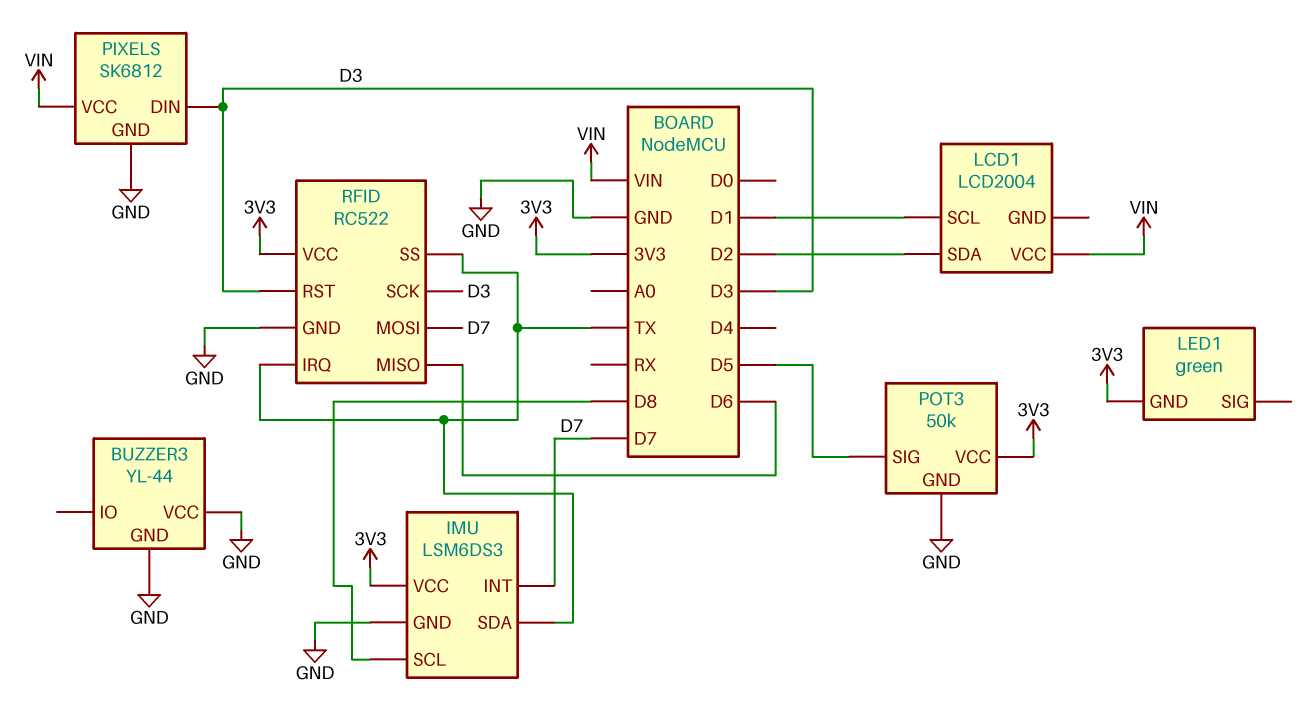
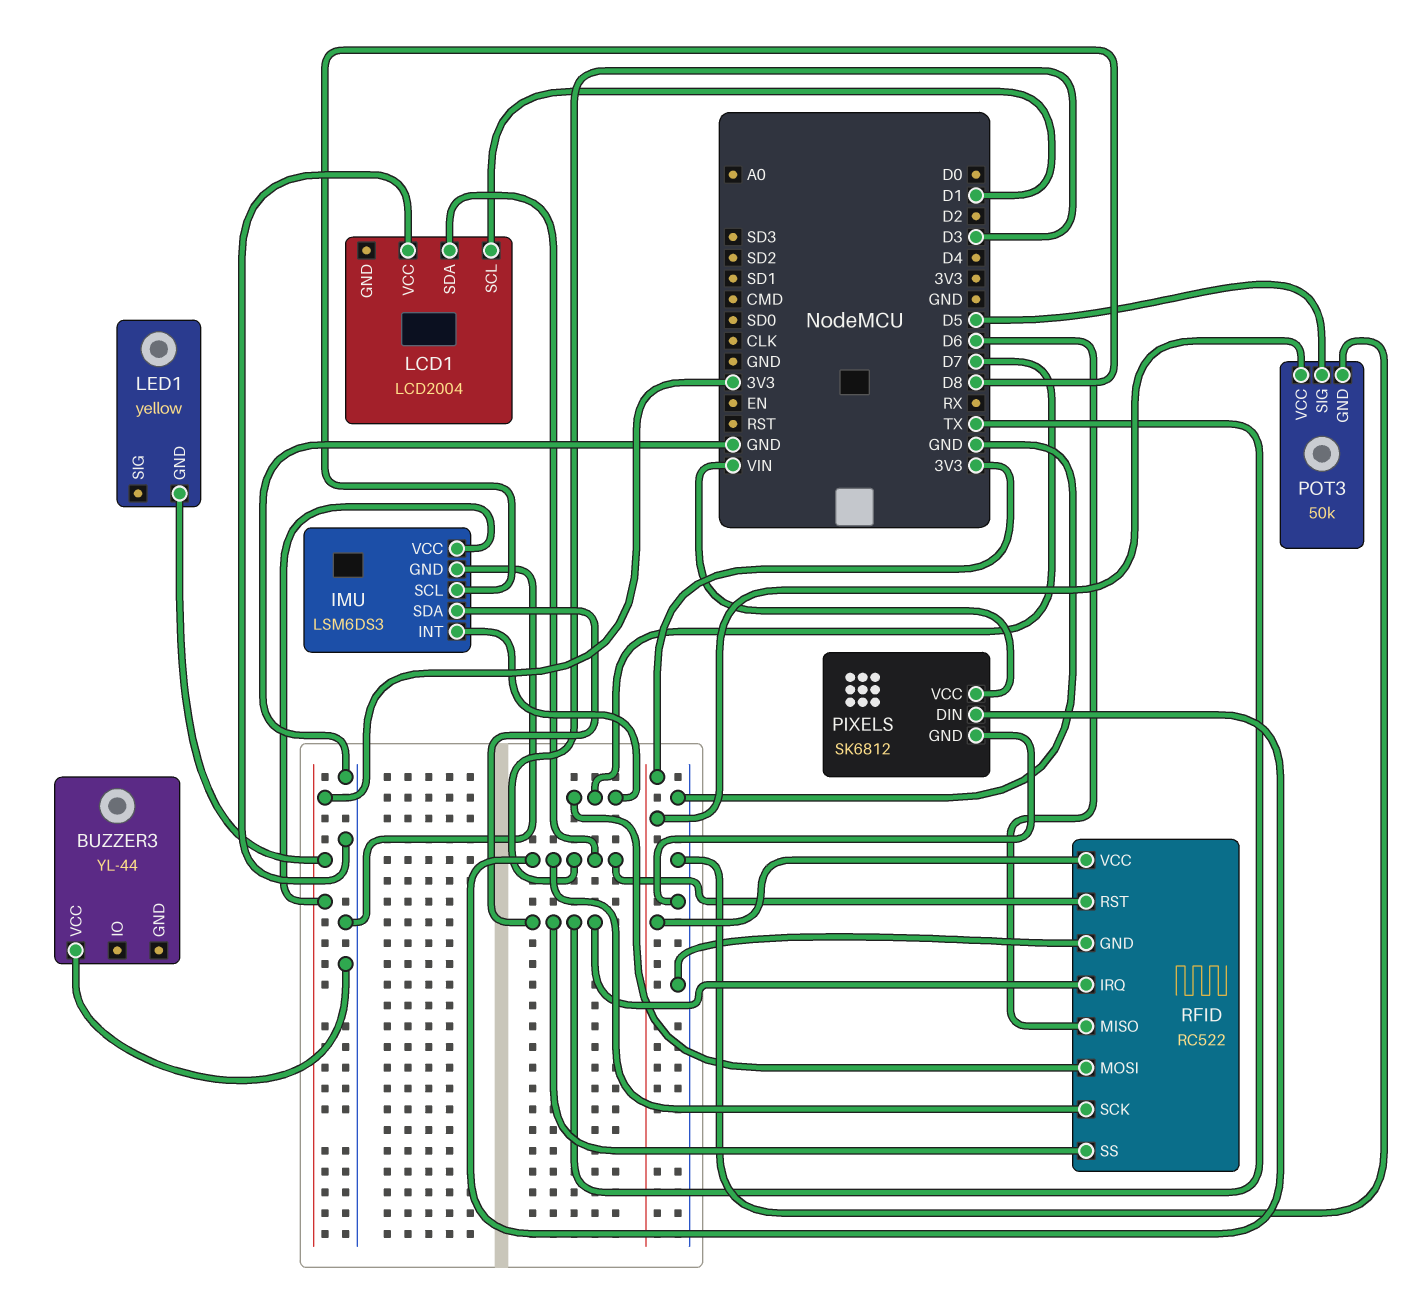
BUZZER3 pin GND: GND -> none
LCD1 pin SDA: D2 -> D3
LCD1 pin VCC: VIN -> GND
LED1: green -> yellow

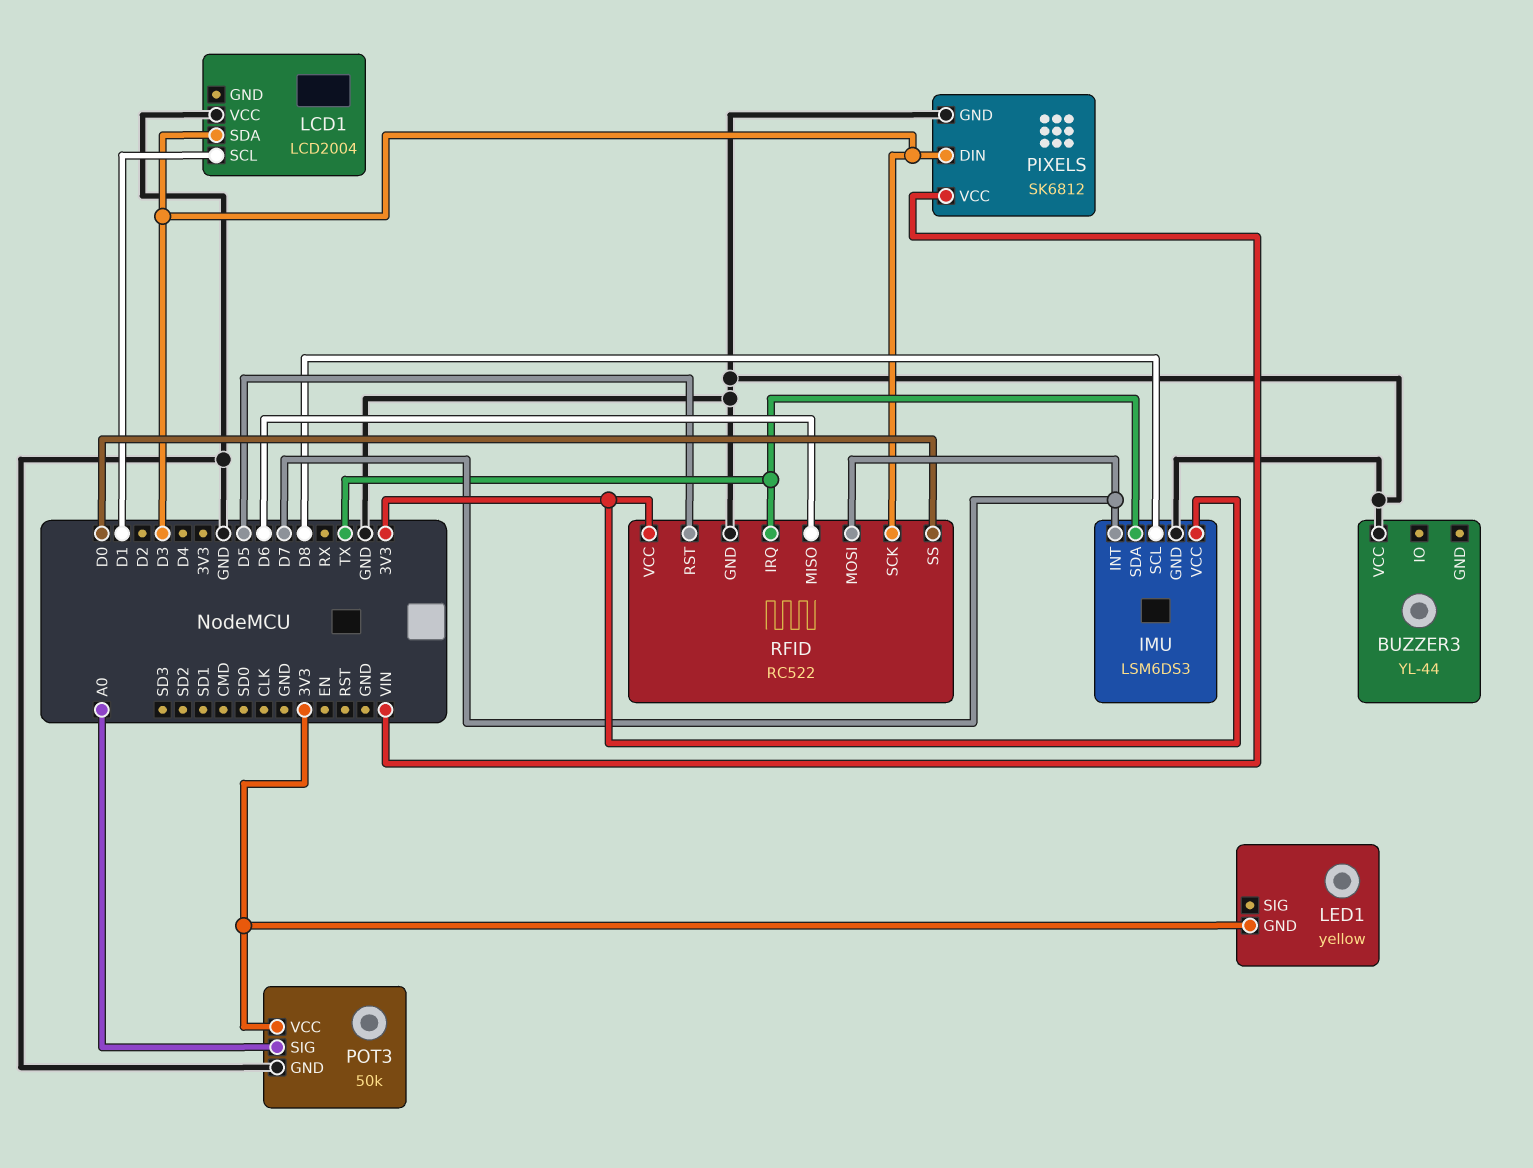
POT3 pin SIG: D5 -> A0
RFID pin RST: D3 -> D5
RFID pin SS: TX -> D0

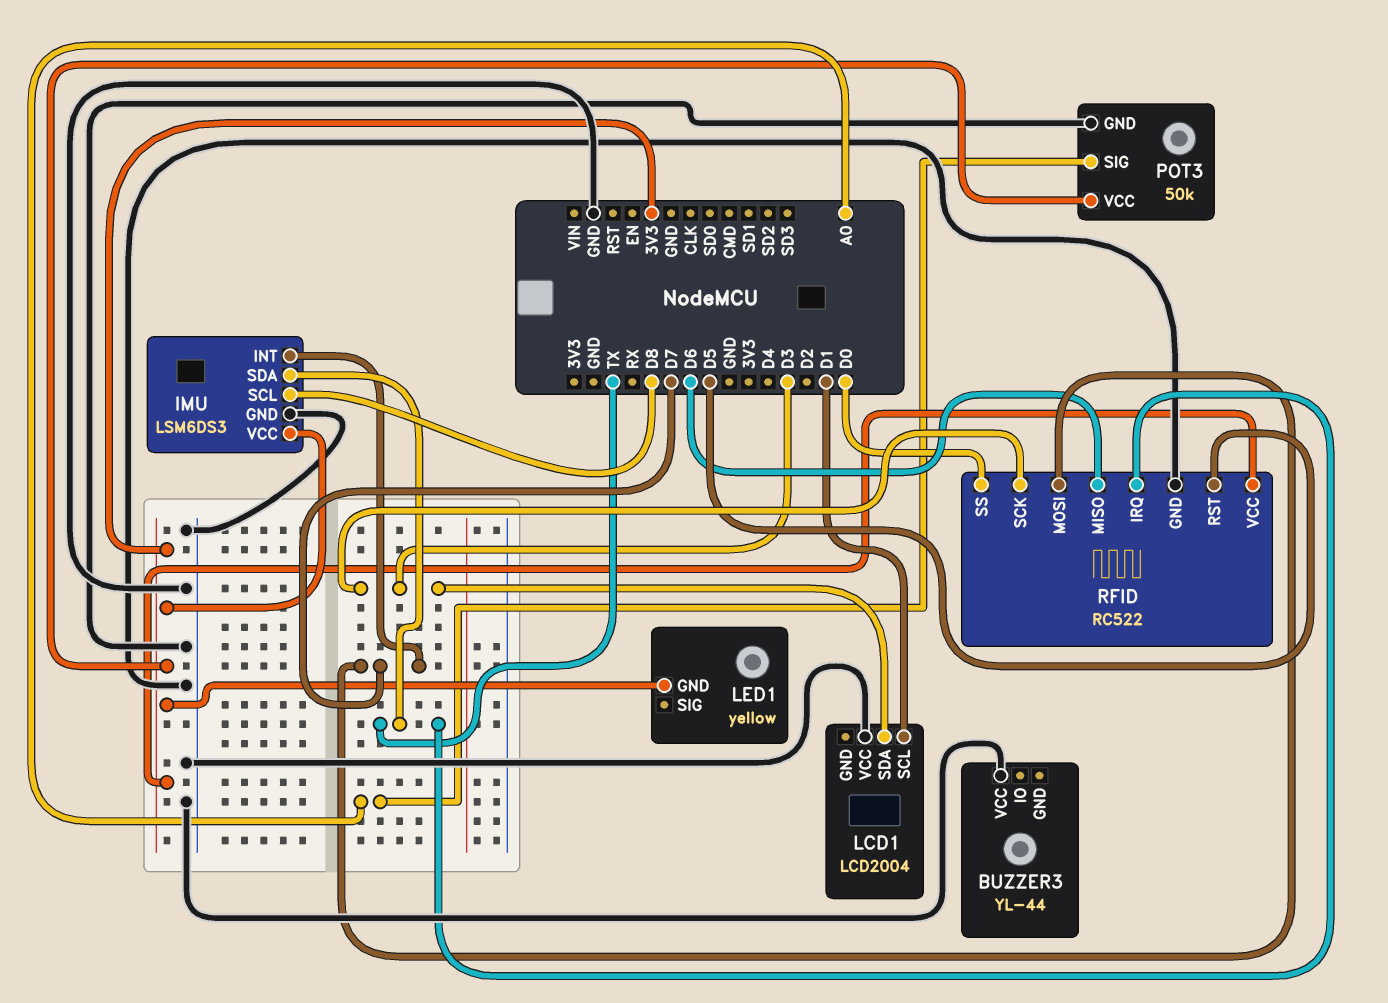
PIXELS: SK6812 -> none
PIXELS pin DIN: D3 -> none
PIXELS pin GND: GND -> none
PIXELS pin VCC: VIN -> none

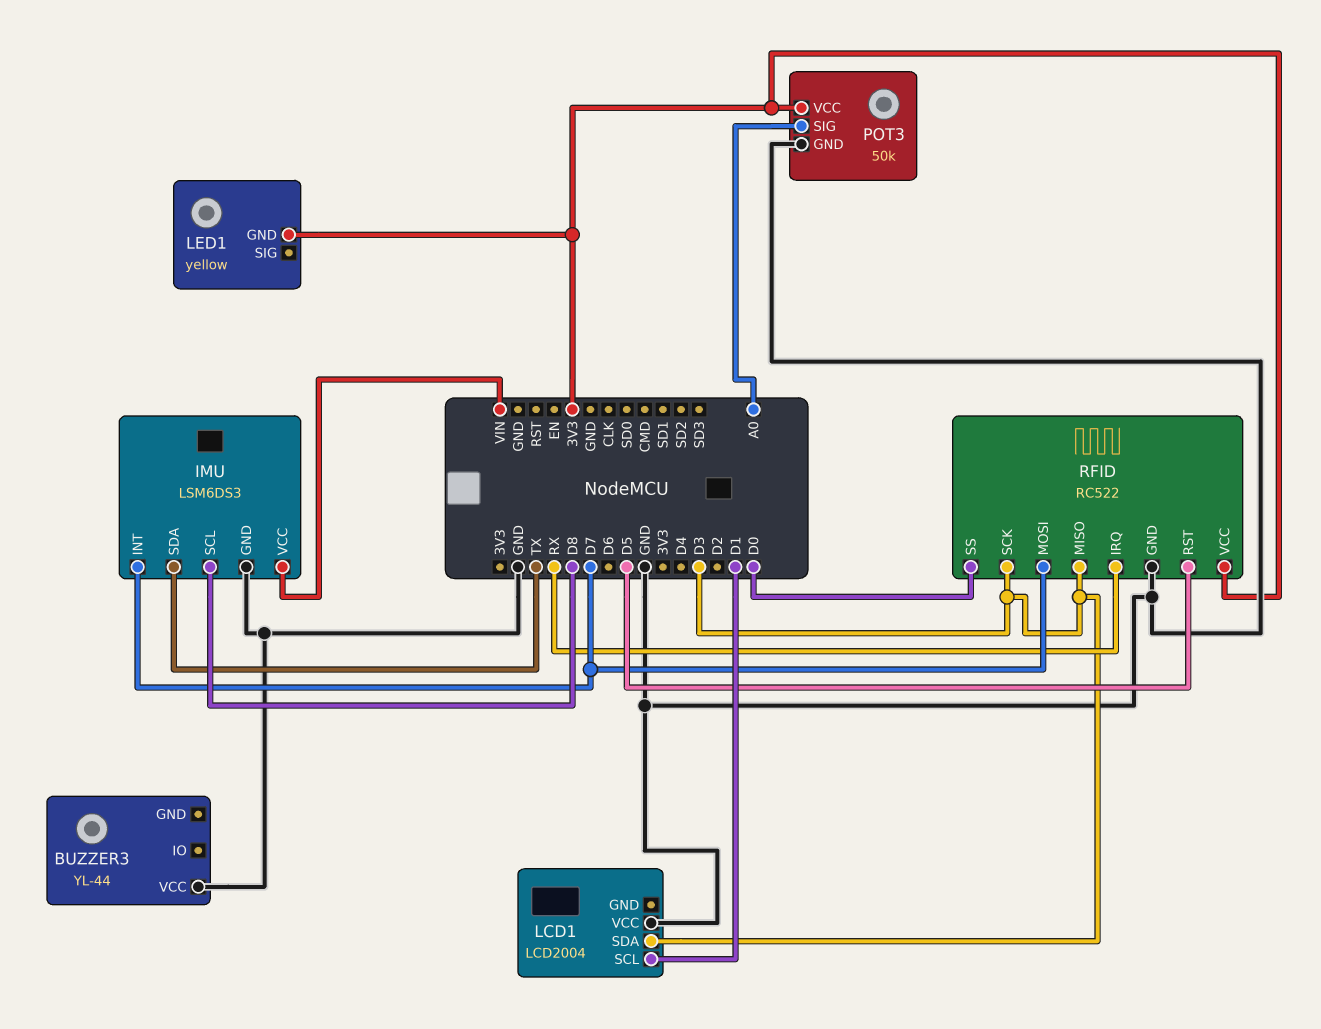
IMU pin VCC: 3V3 -> VIN
RFID pin IRQ: TX -> RX
RFID pin MISO: D6 -> D3

